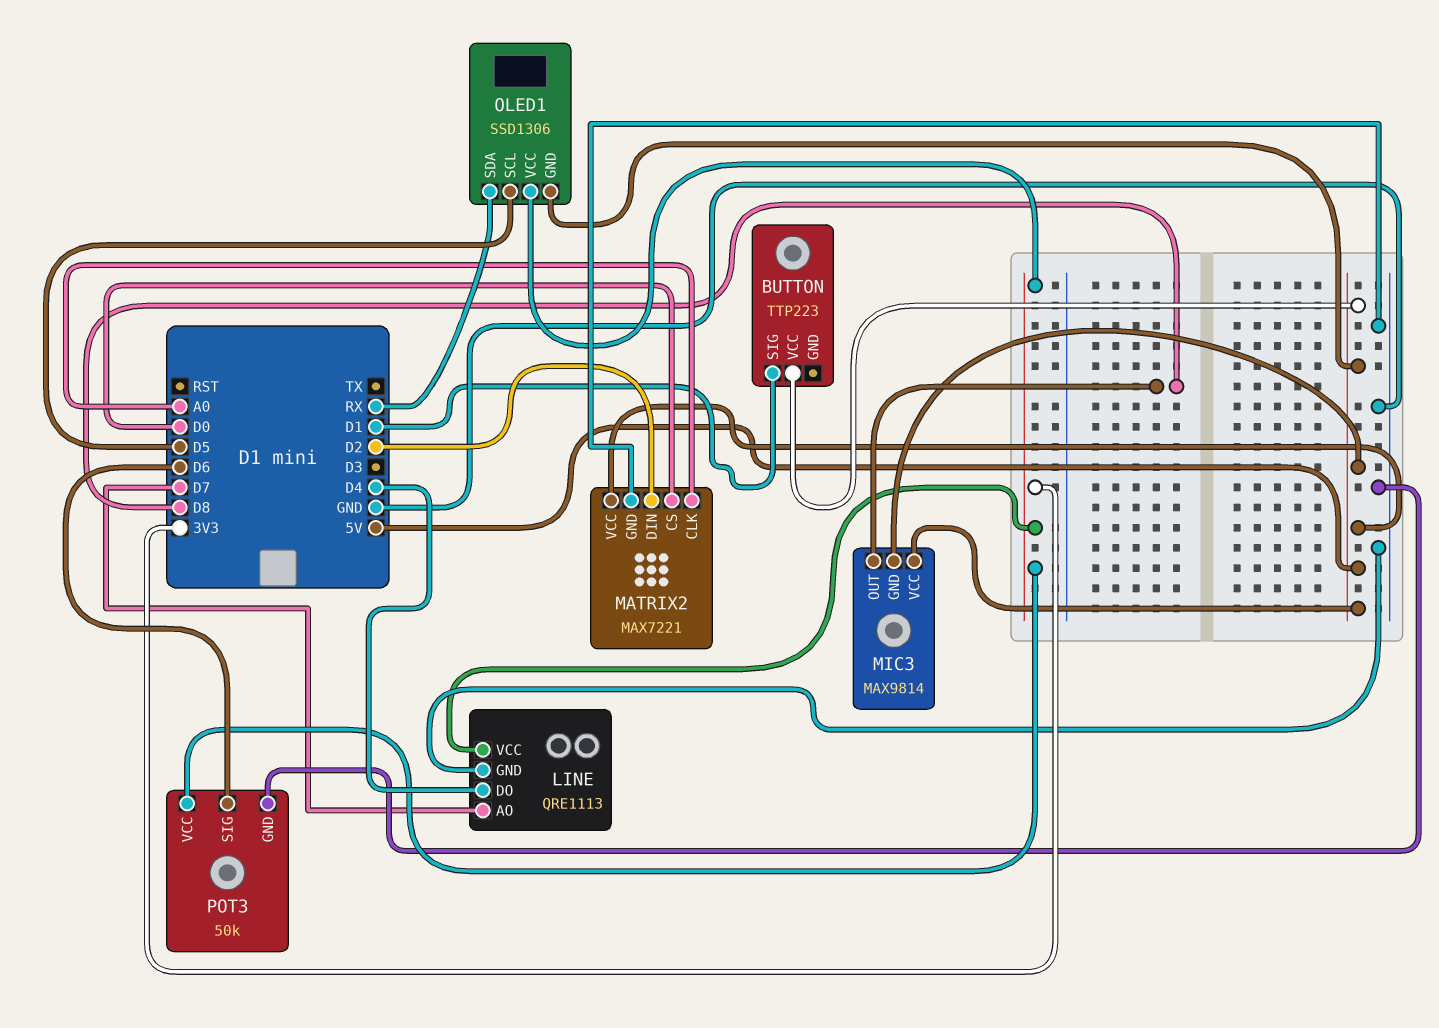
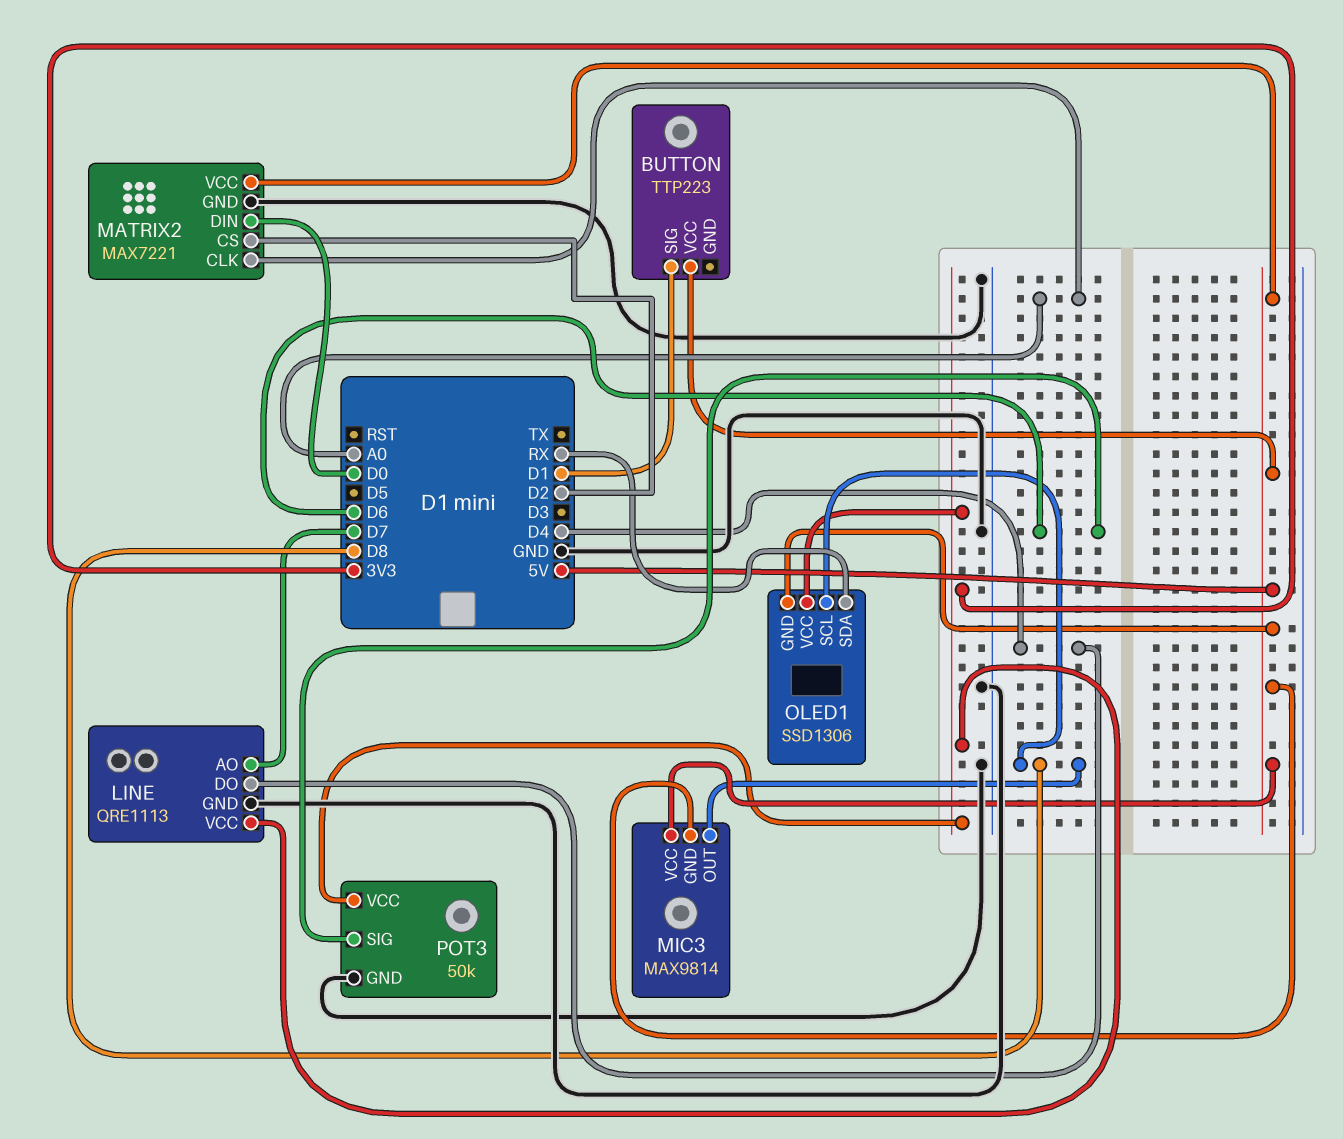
MATRIX2 pin CS: D0 -> D2
MATRIX2 pin DIN: D2 -> D0
OLED1 pin SCL: D5 -> D8

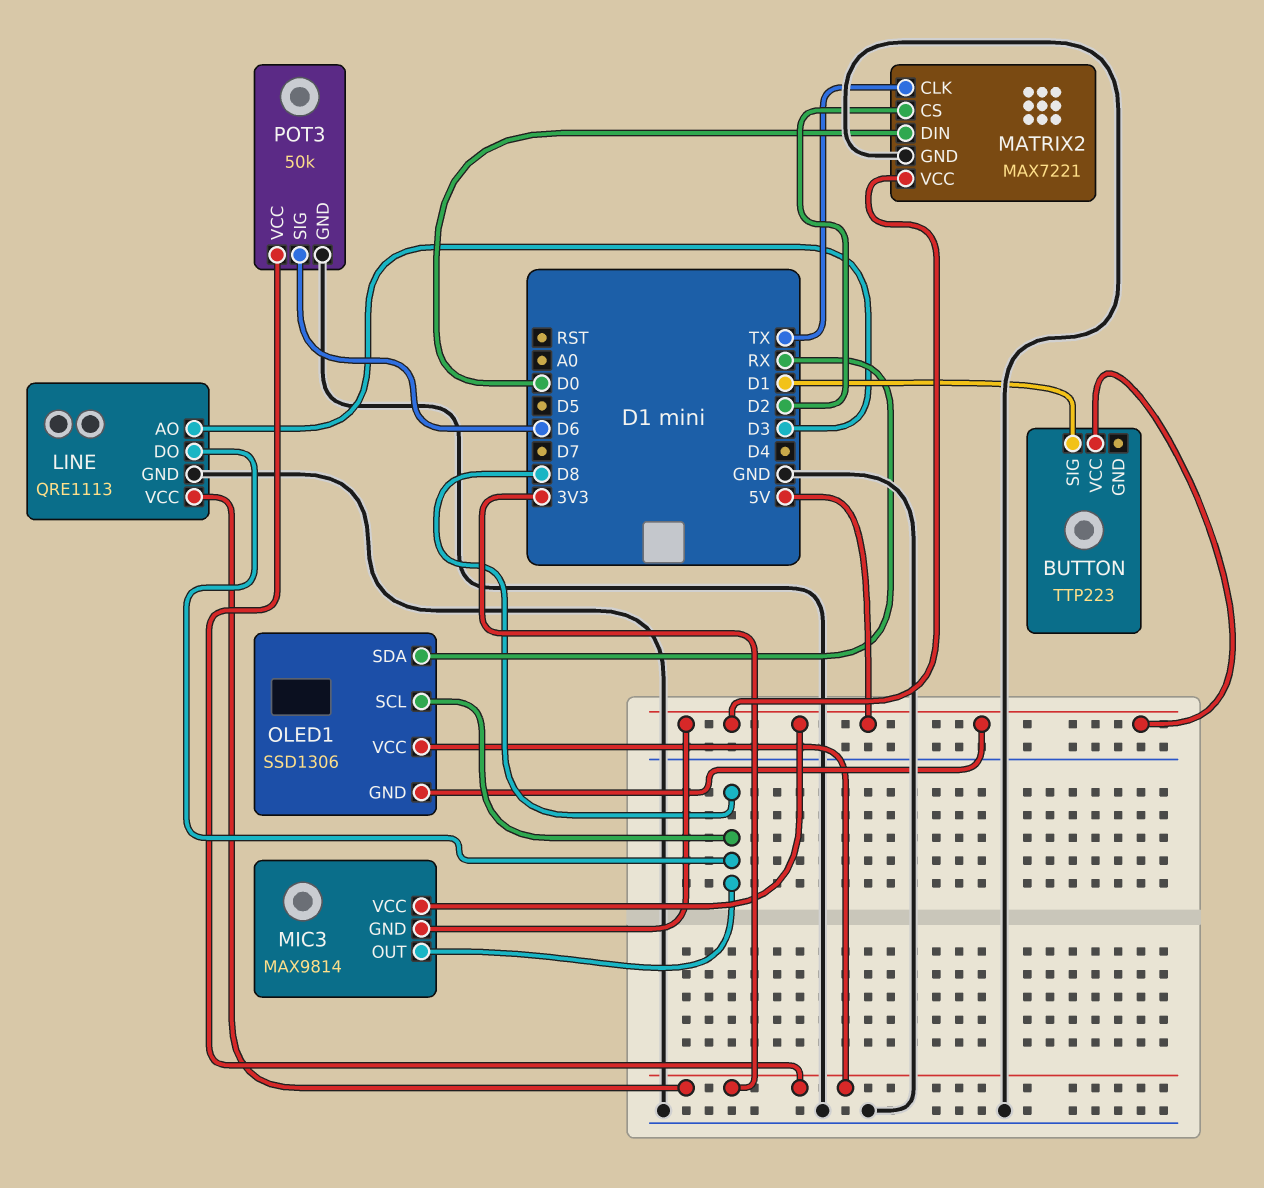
LINE pin AO: D7 -> D3
LINE pin DO: D4 -> D8
MATRIX2 pin CLK: A0 -> TX

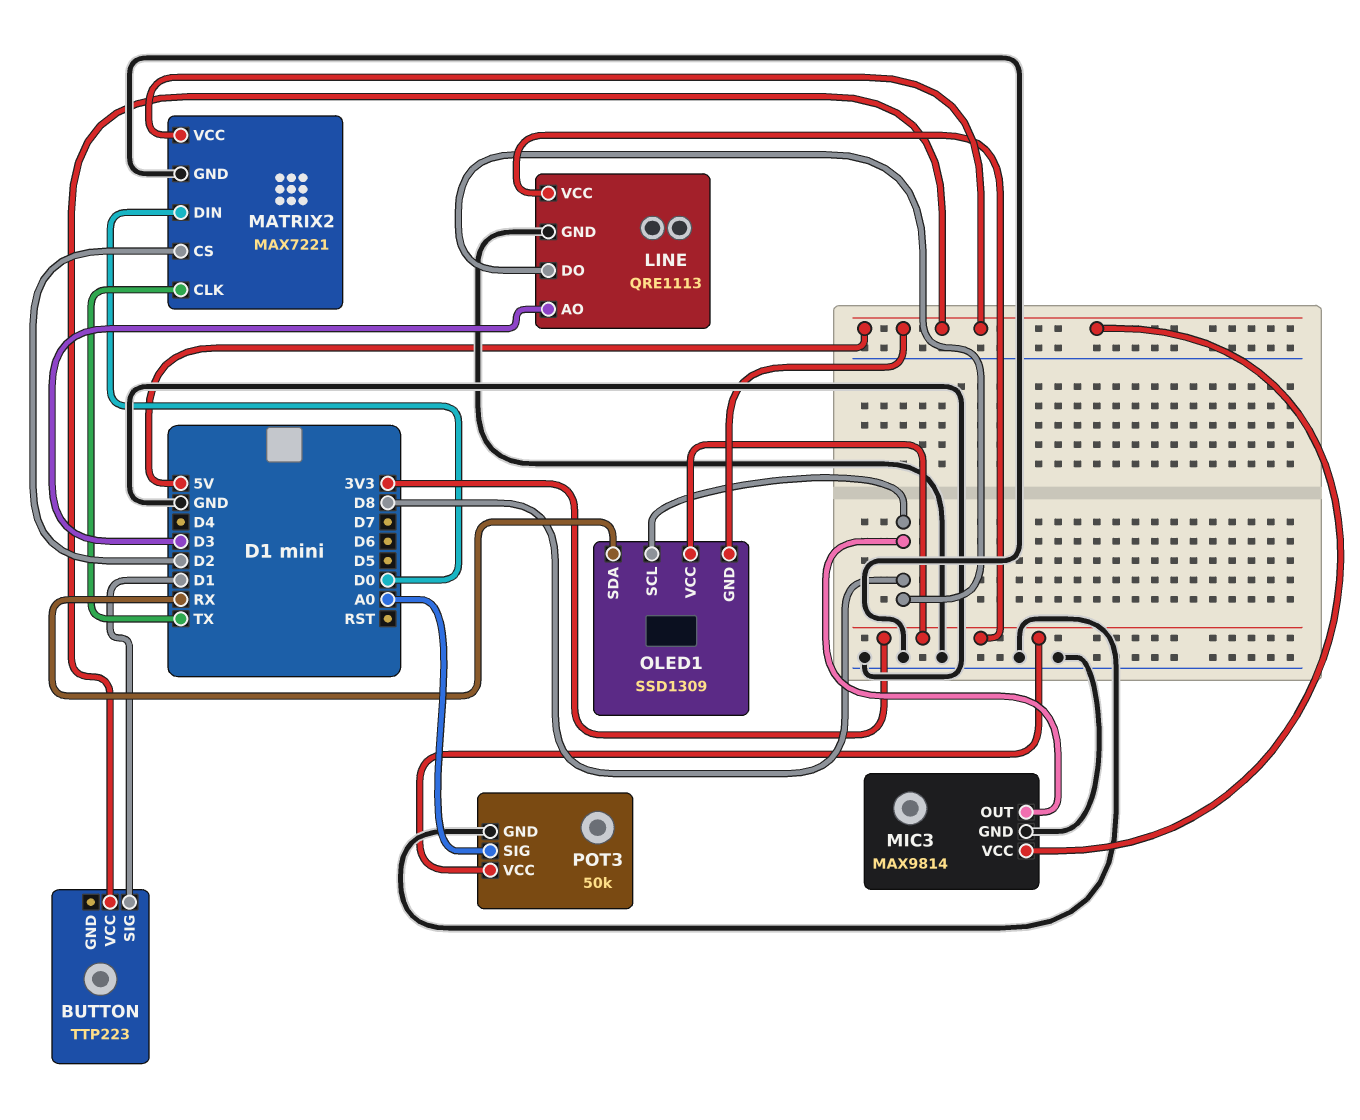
MIC3 pin GND: 5V -> GND
OLED1: SSD1306 -> SSD1309
POT3 pin SIG: D6 -> A0

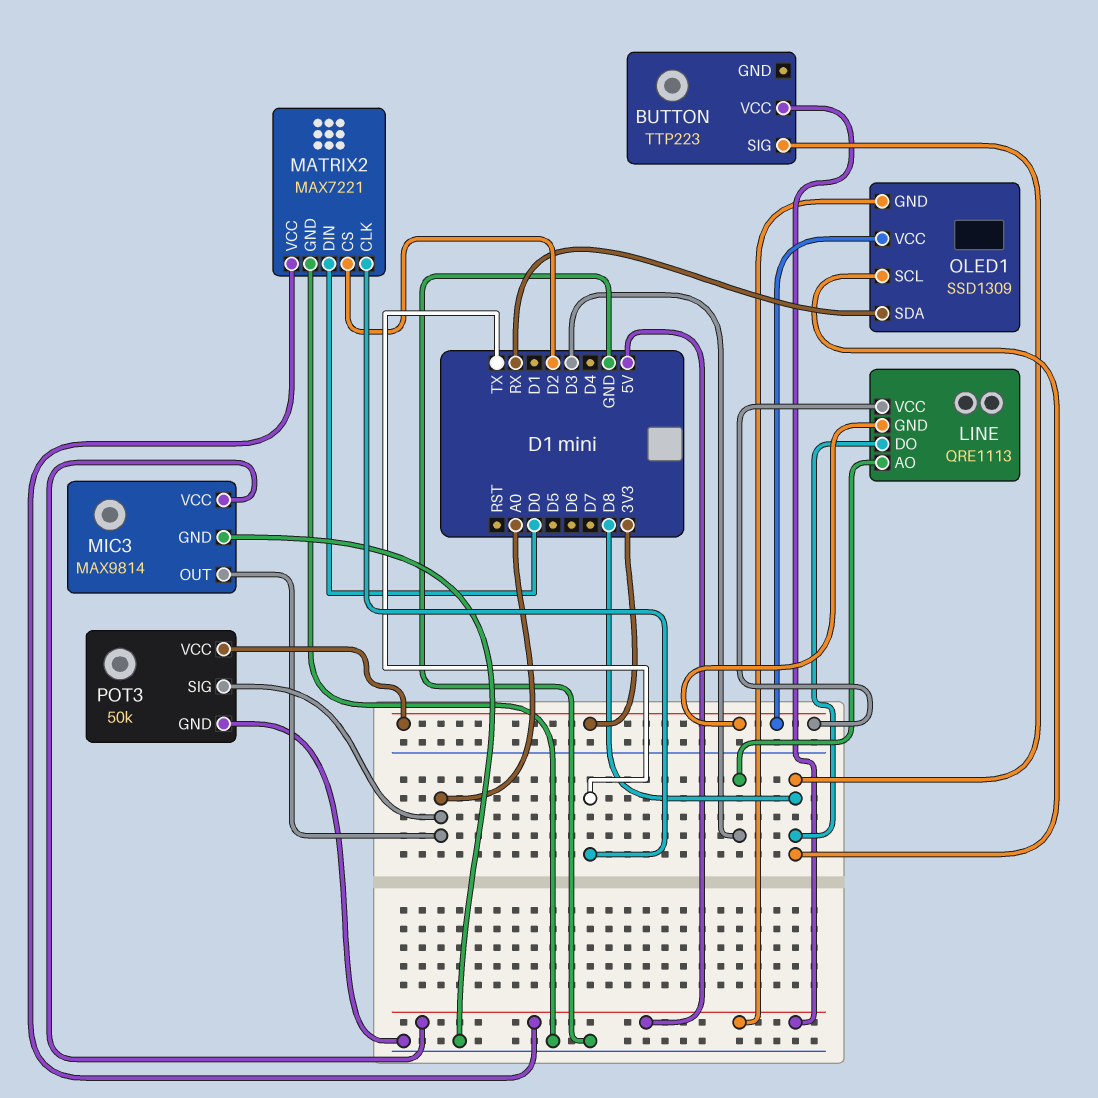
BUTTON pin SIG: D1 -> D8
LINE pin GND: GND -> 3V3
MIC3 pin OUT: D8 -> A0

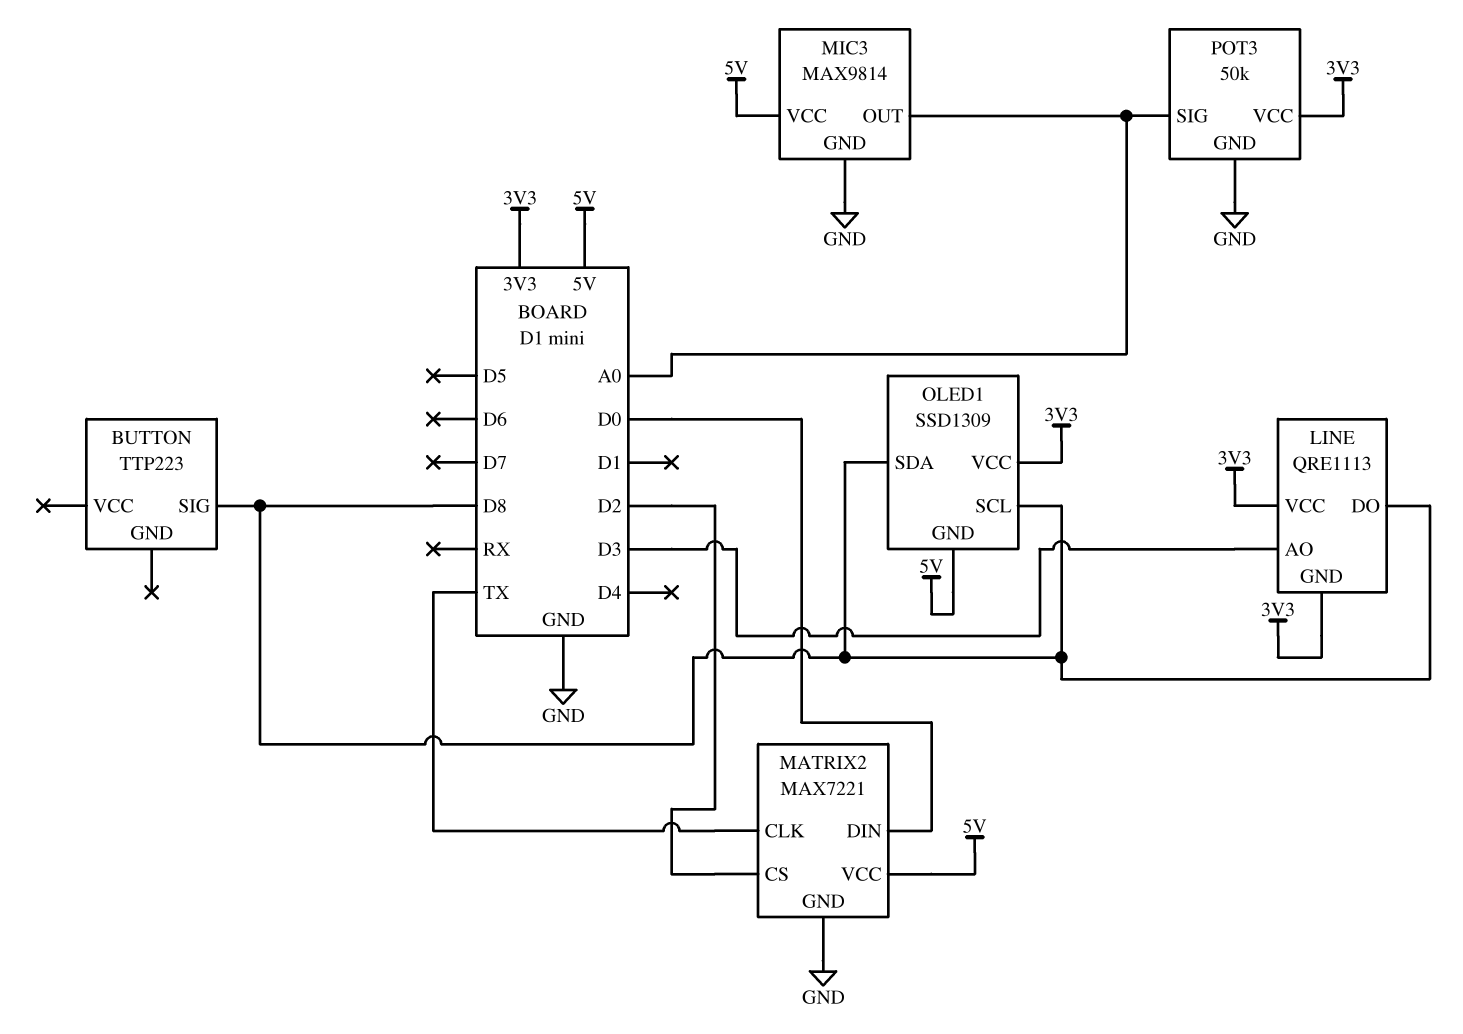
BUTTON pin VCC: 5V -> none
OLED1 pin SDA: RX -> D8

